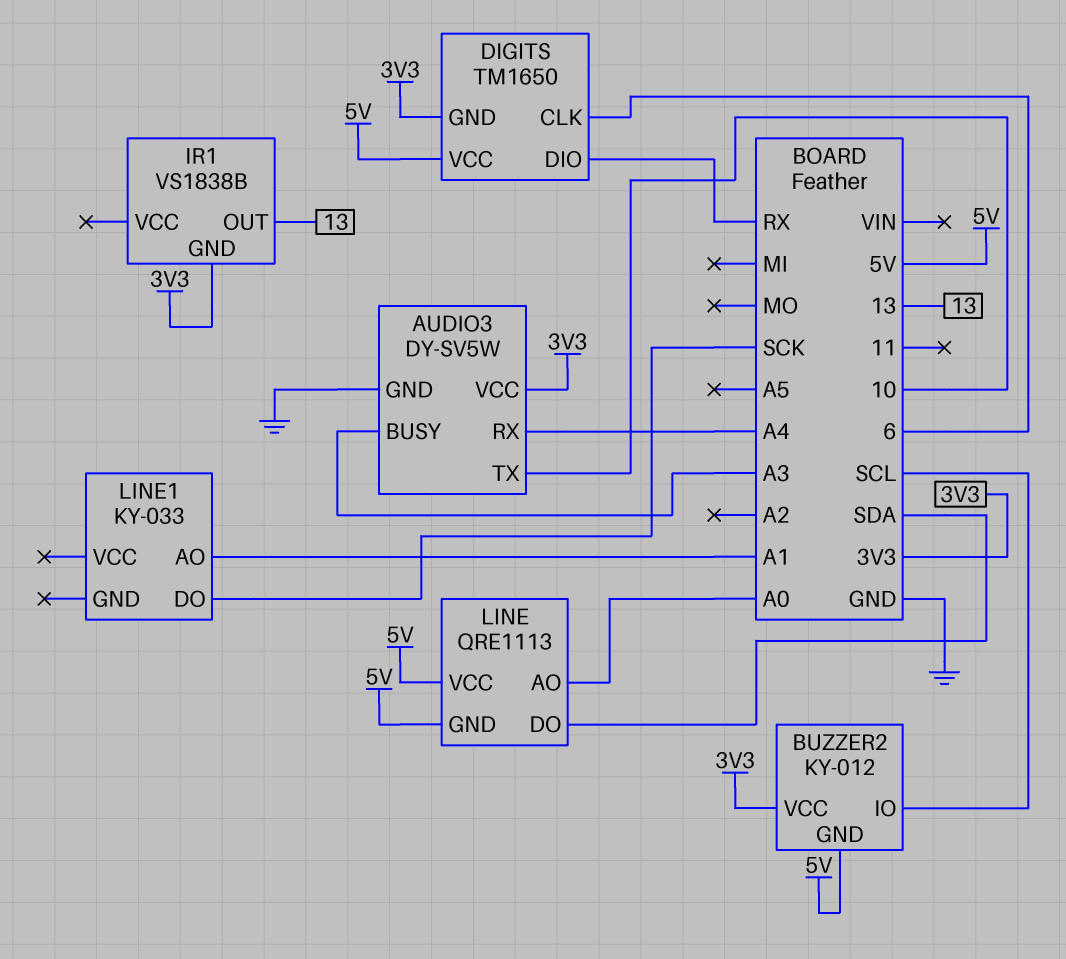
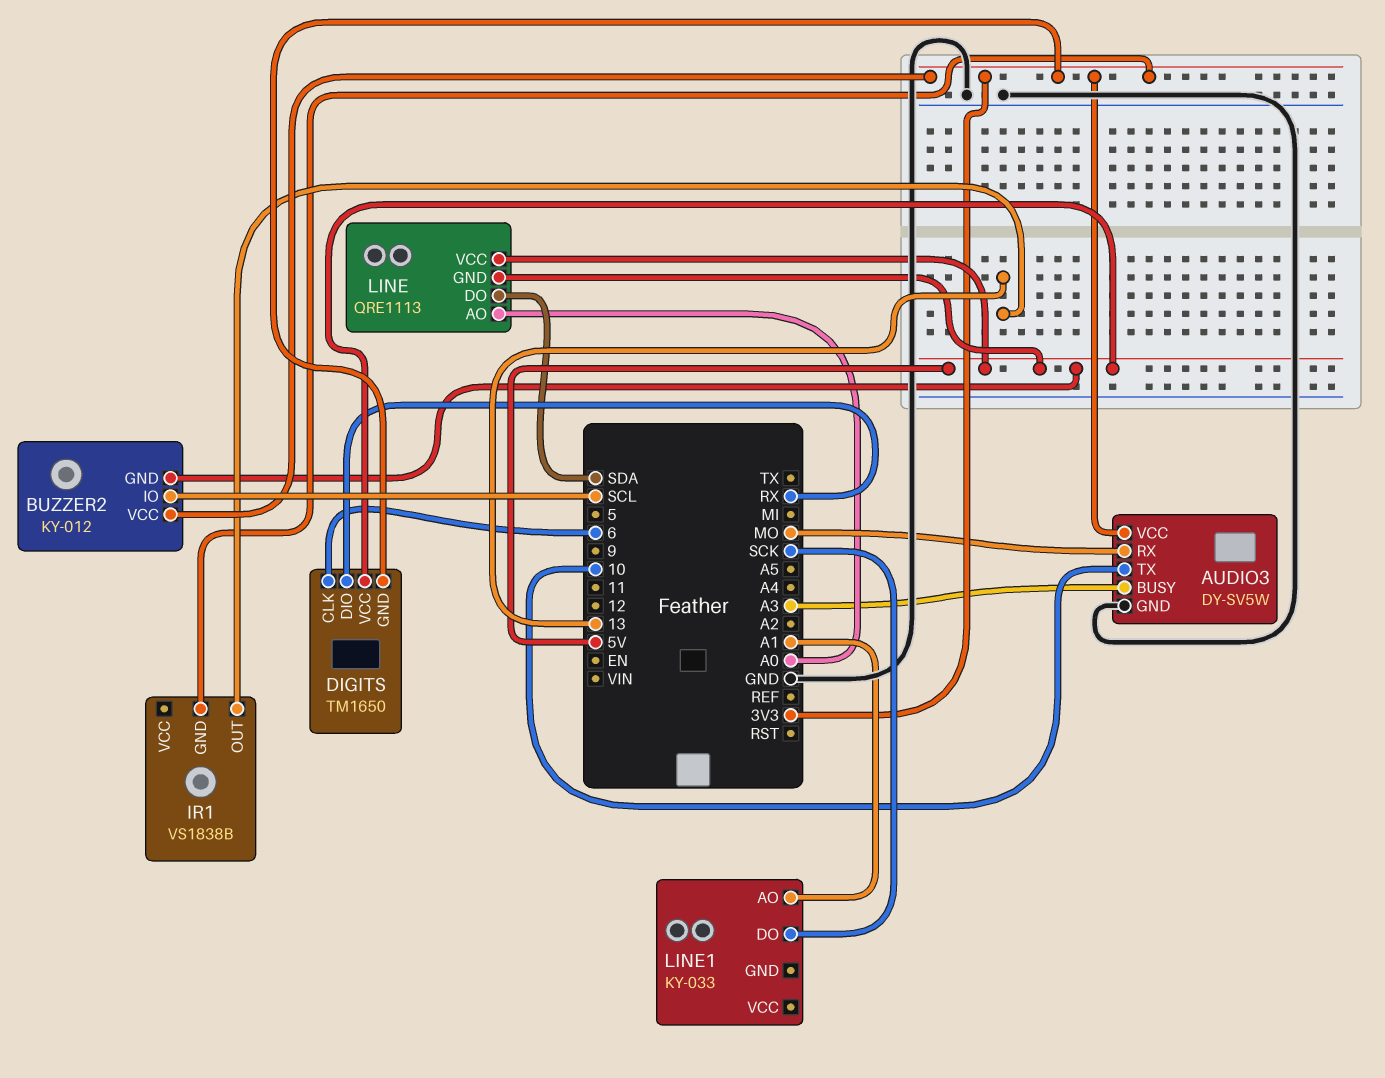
AUDIO3 pin RX: A4 -> MO

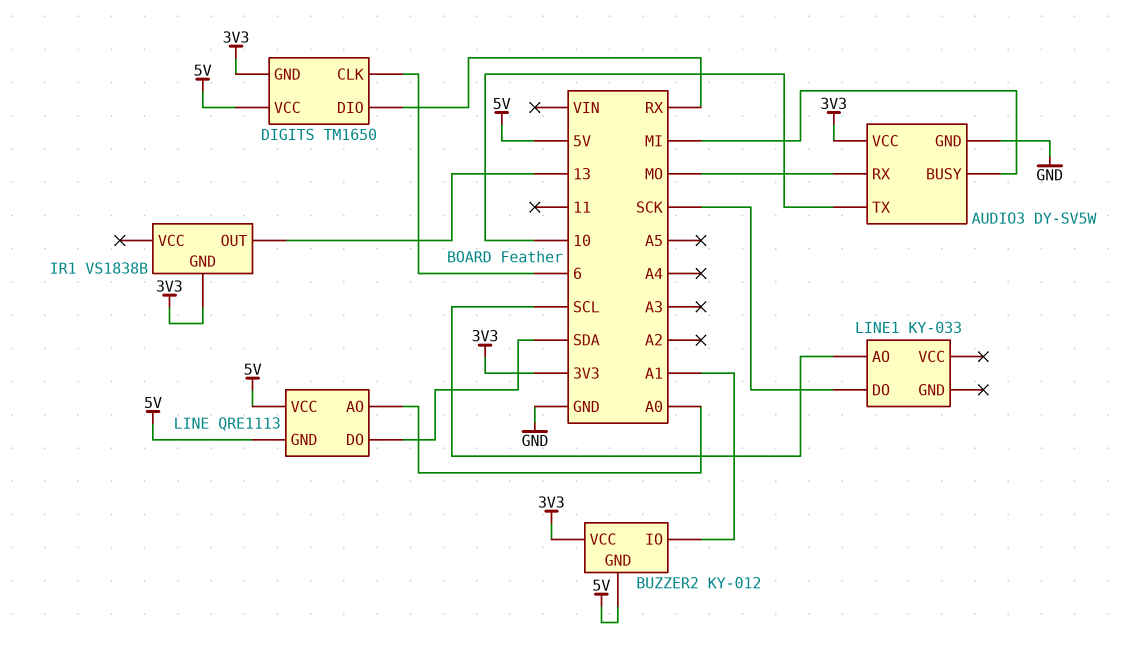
AUDIO3 pin BUSY: A3 -> MI
BUZZER2 pin IO: SCL -> A1
LINE1 pin AO: A1 -> SCL

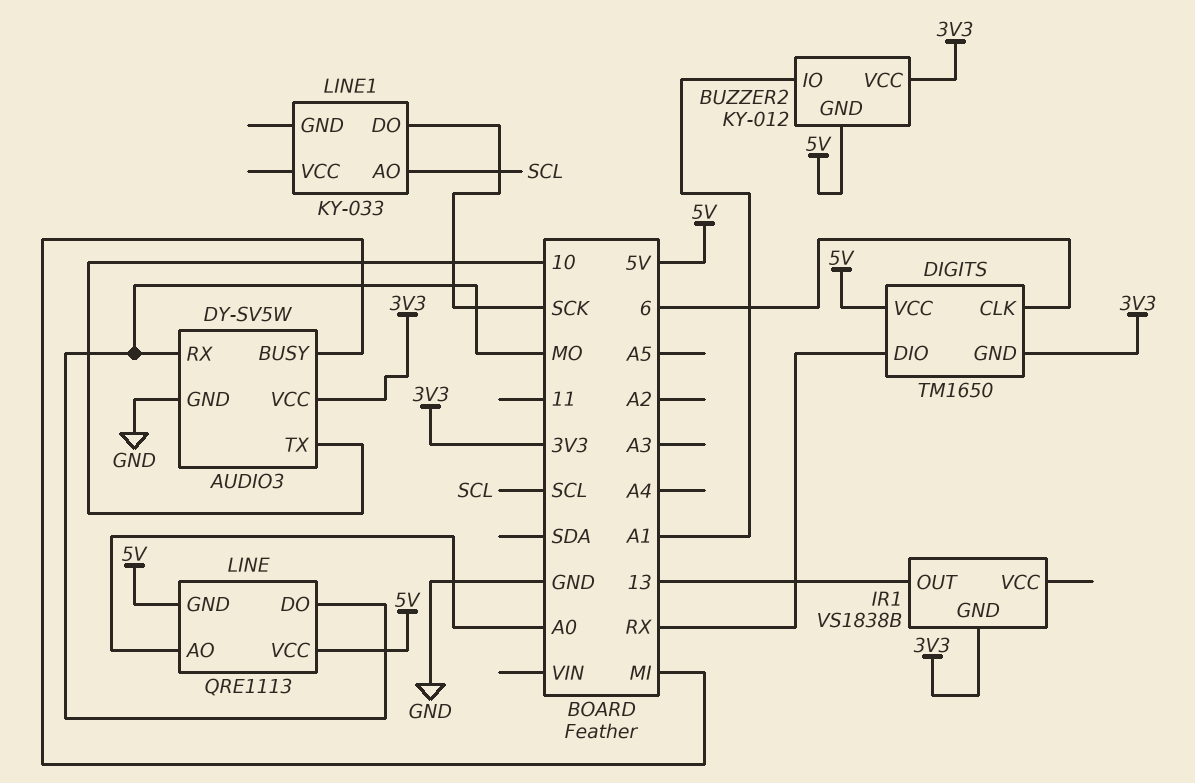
LINE pin DO: SDA -> MO

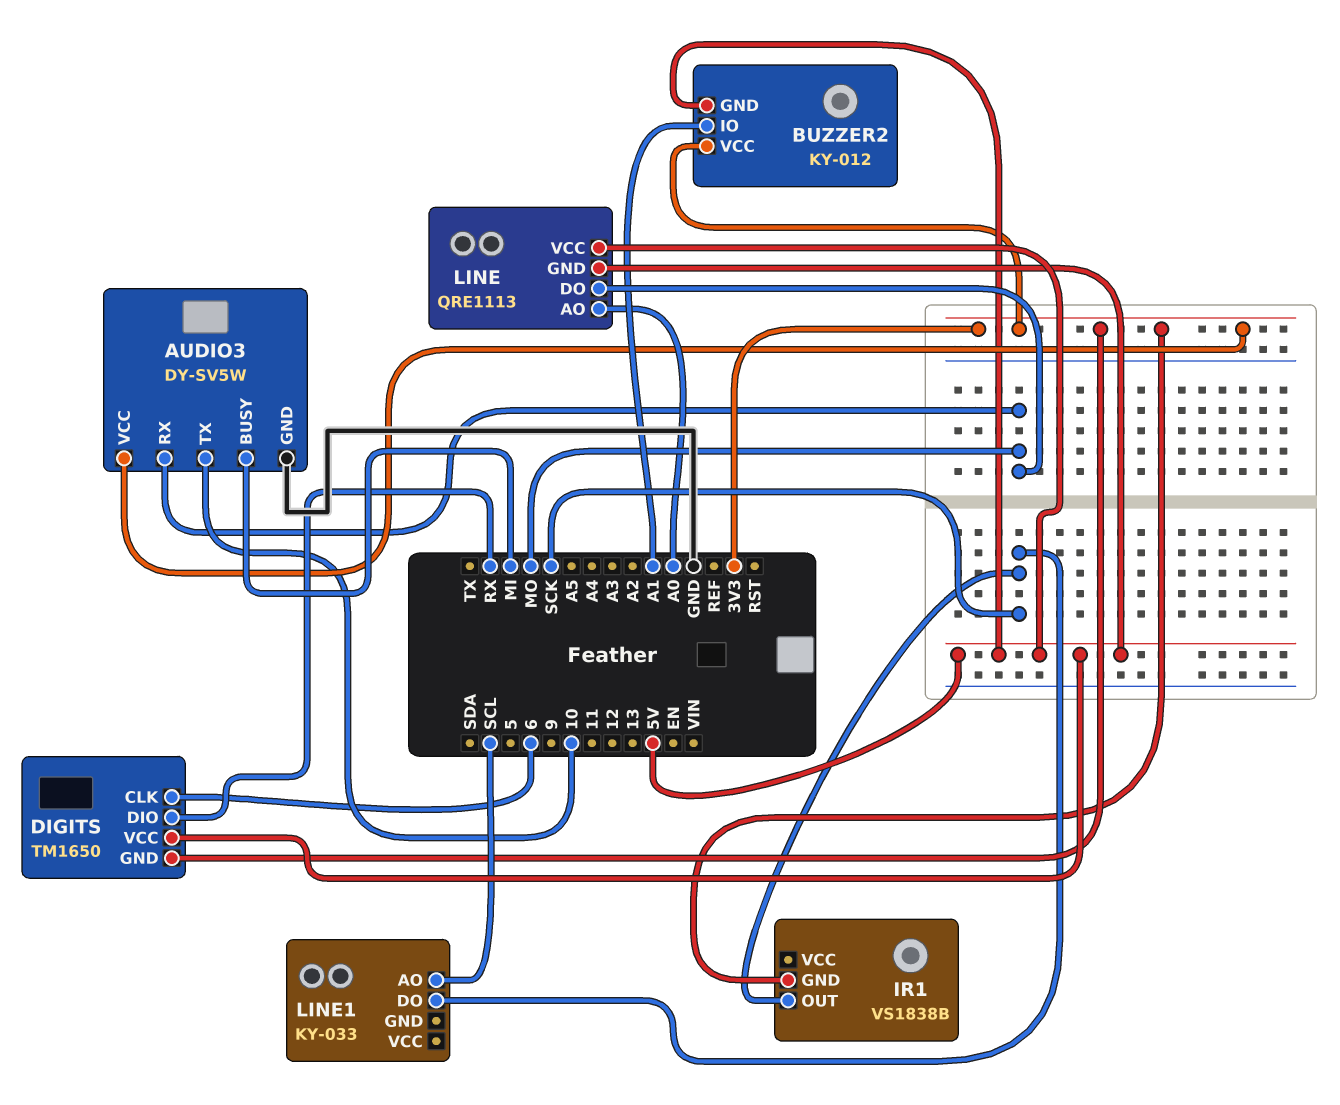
IR1 pin OUT: 13 -> SCK

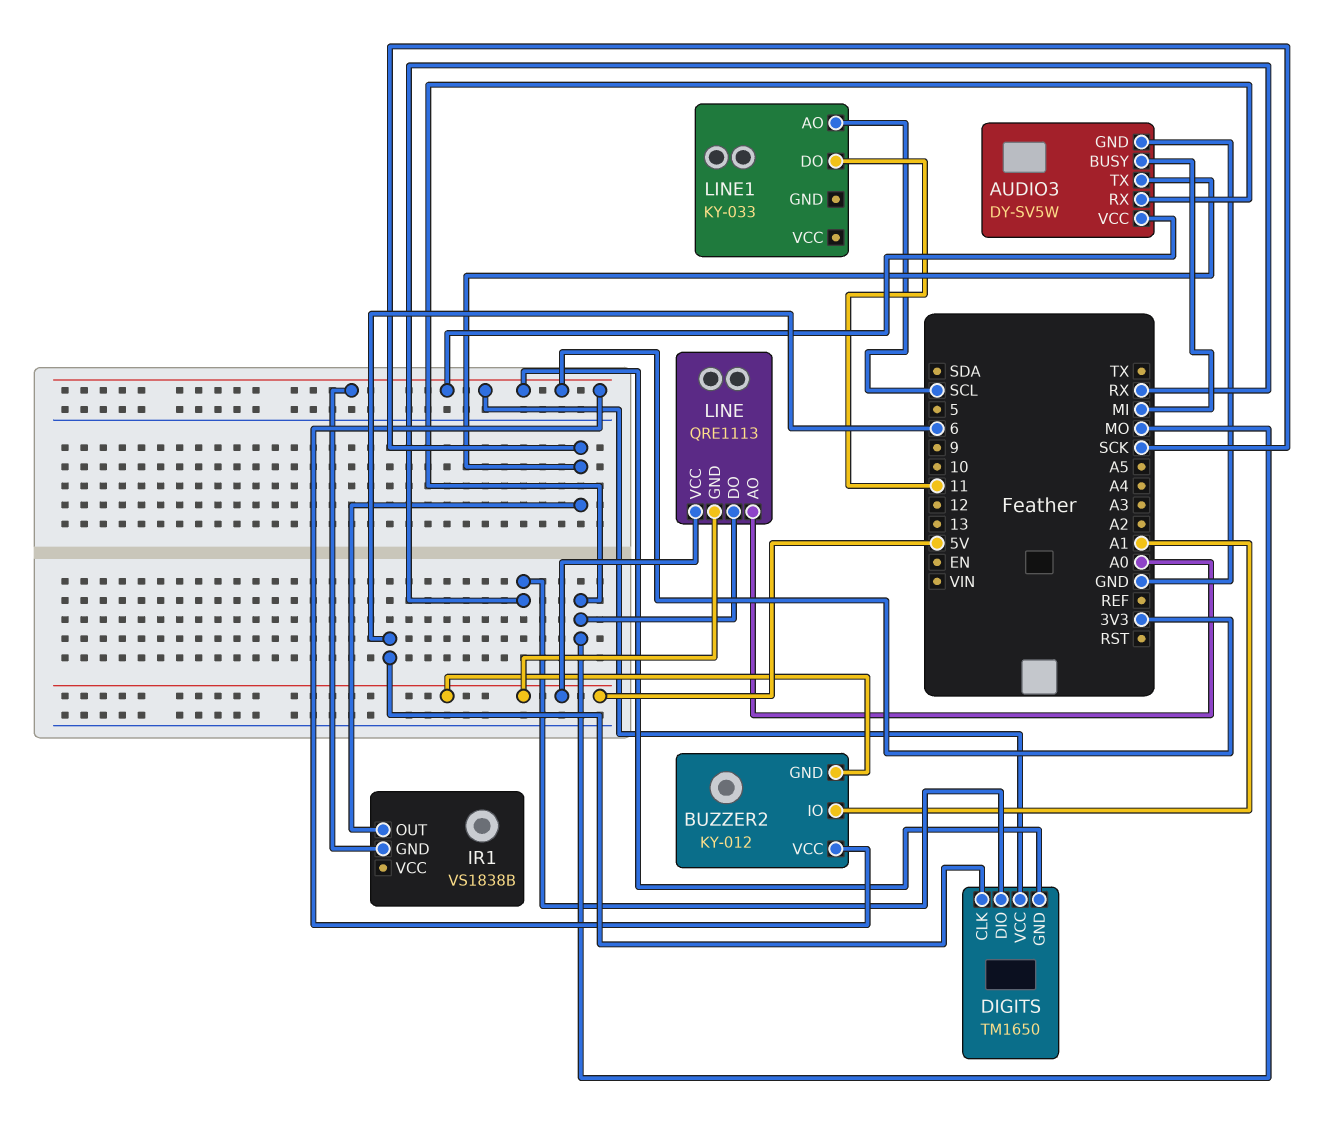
AUDIO3 pin TX: 10 -> SCK
DIGITS pin VCC: 5V -> 3V3
LINE1 pin DO: SCK -> 11

